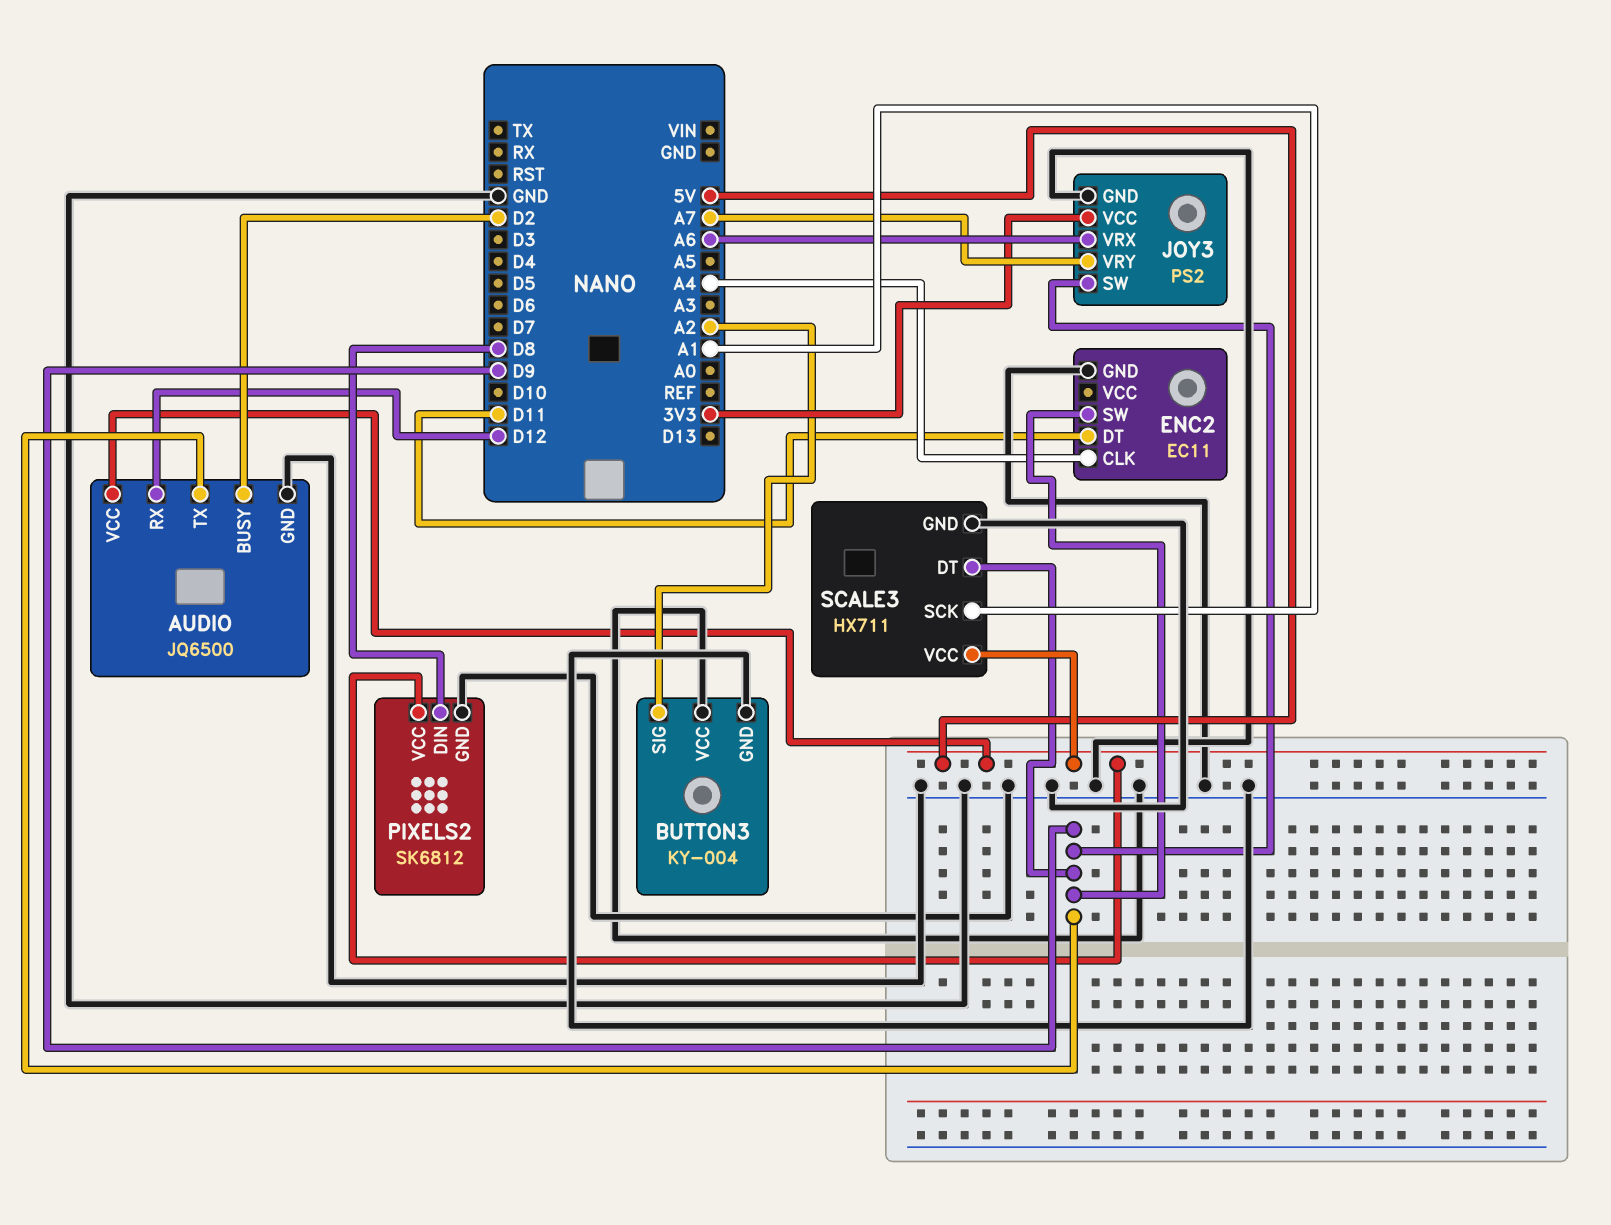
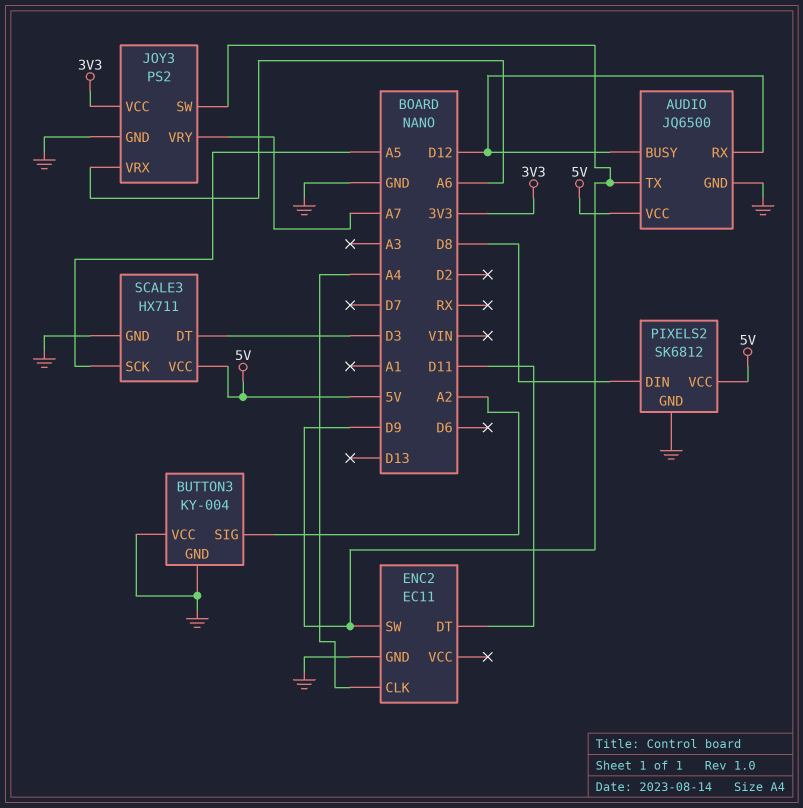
AUDIO pin BUSY: D2 -> D12
SCALE3 pin DT: D9 -> D3
SCALE3 pin SCK: A1 -> A5

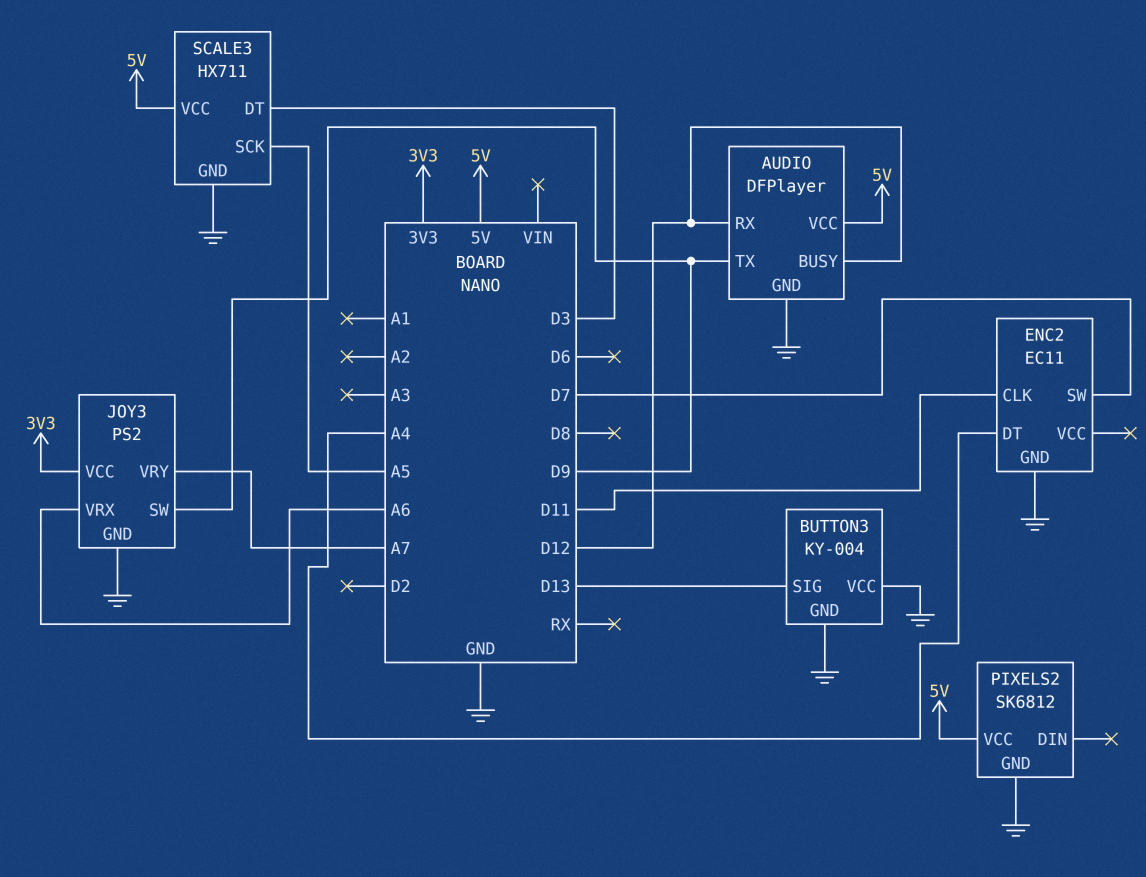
AUDIO: JQ6500 -> DFPlayer
BUTTON3 pin SIG: A2 -> D13
ENC2 pin CLK: A4 -> D11
ENC2 pin DT: D11 -> A4
ENC2 pin SW: D9 -> D7
PIXELS2 pin DIN: D8 -> none

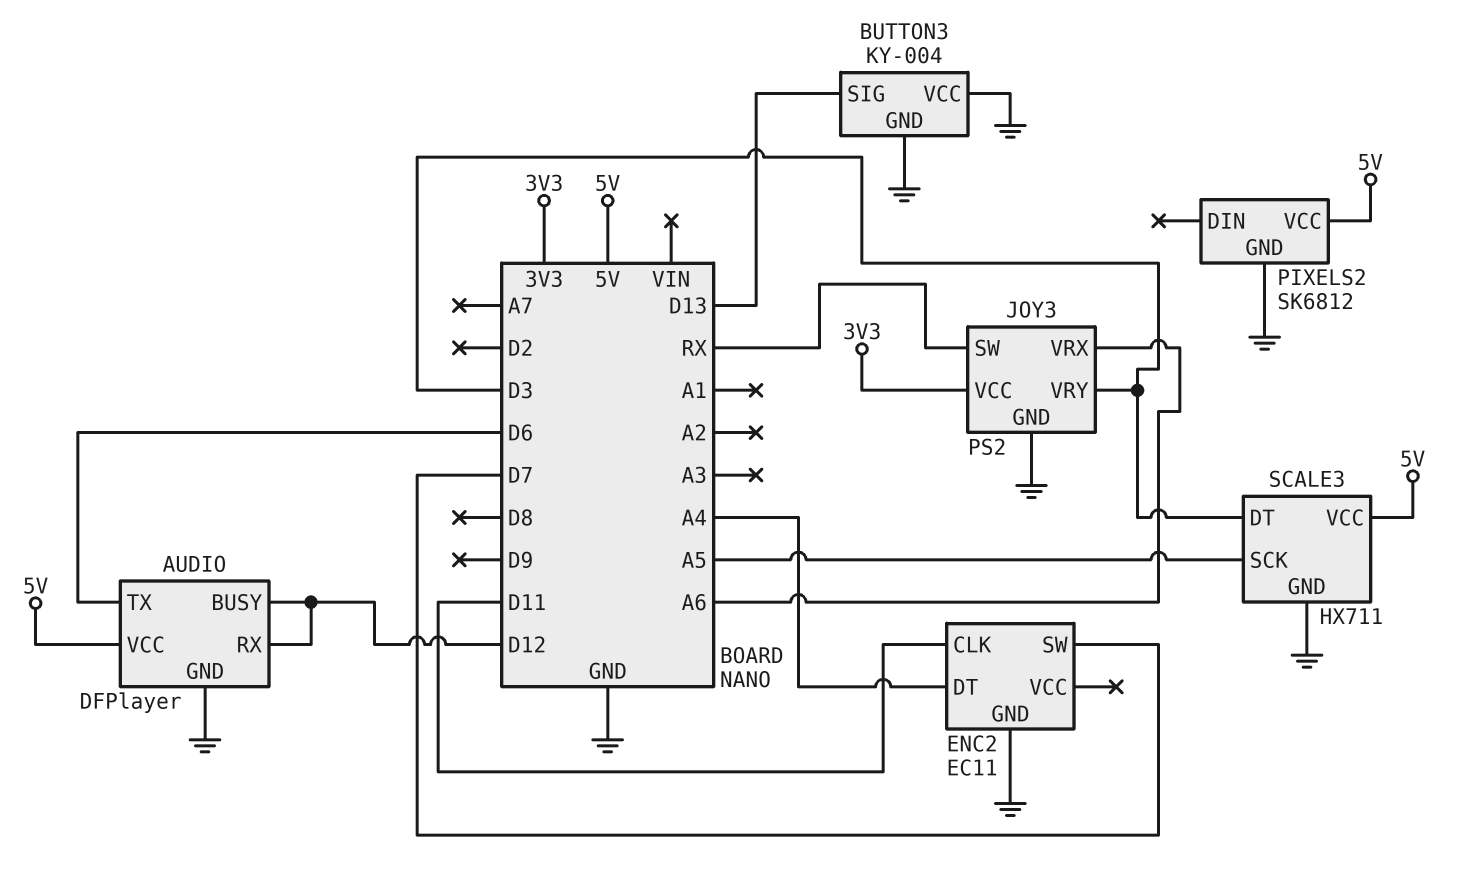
AUDIO pin TX: D9 -> D6
JOY3 pin SW: D9 -> RX
JOY3 pin VRY: A7 -> D3

